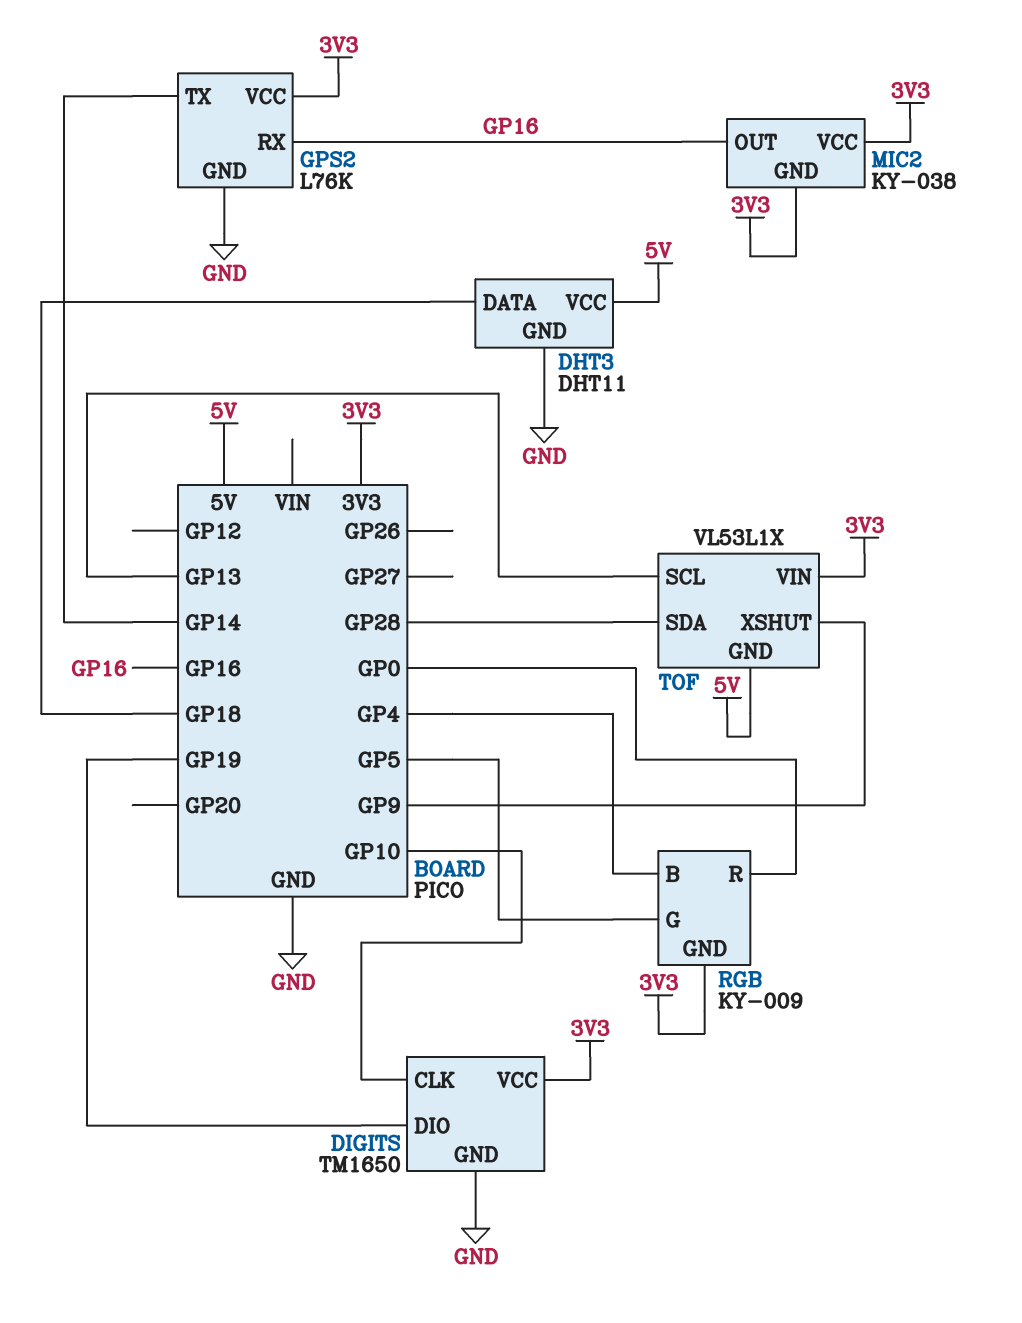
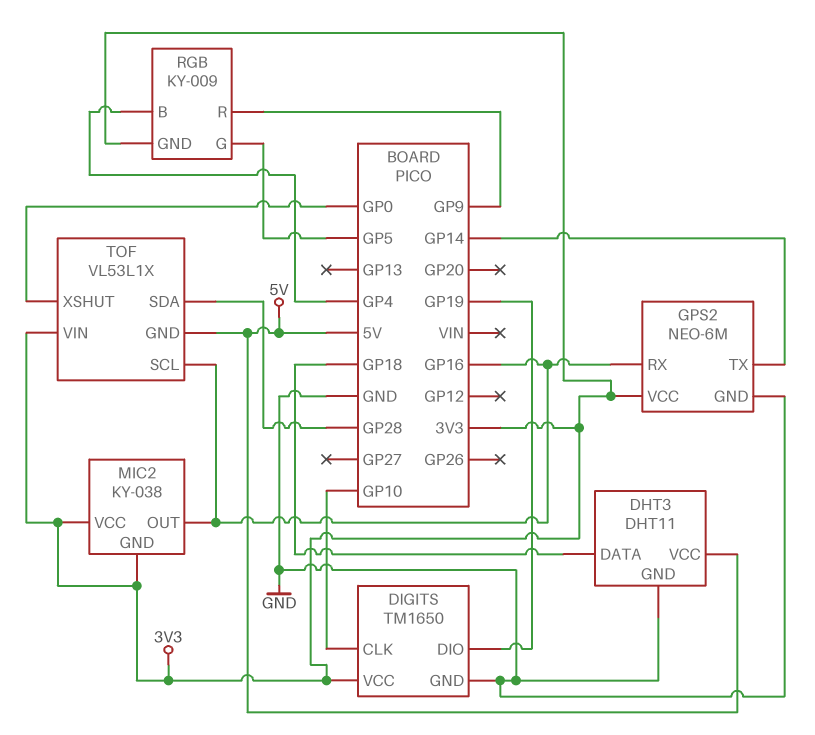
GPS2: L76K -> NEO-6M
RGB pin R: GP0 -> GP9
TOF pin SCL: GP13 -> GP16
TOF pin XSHUT: GP9 -> GP0

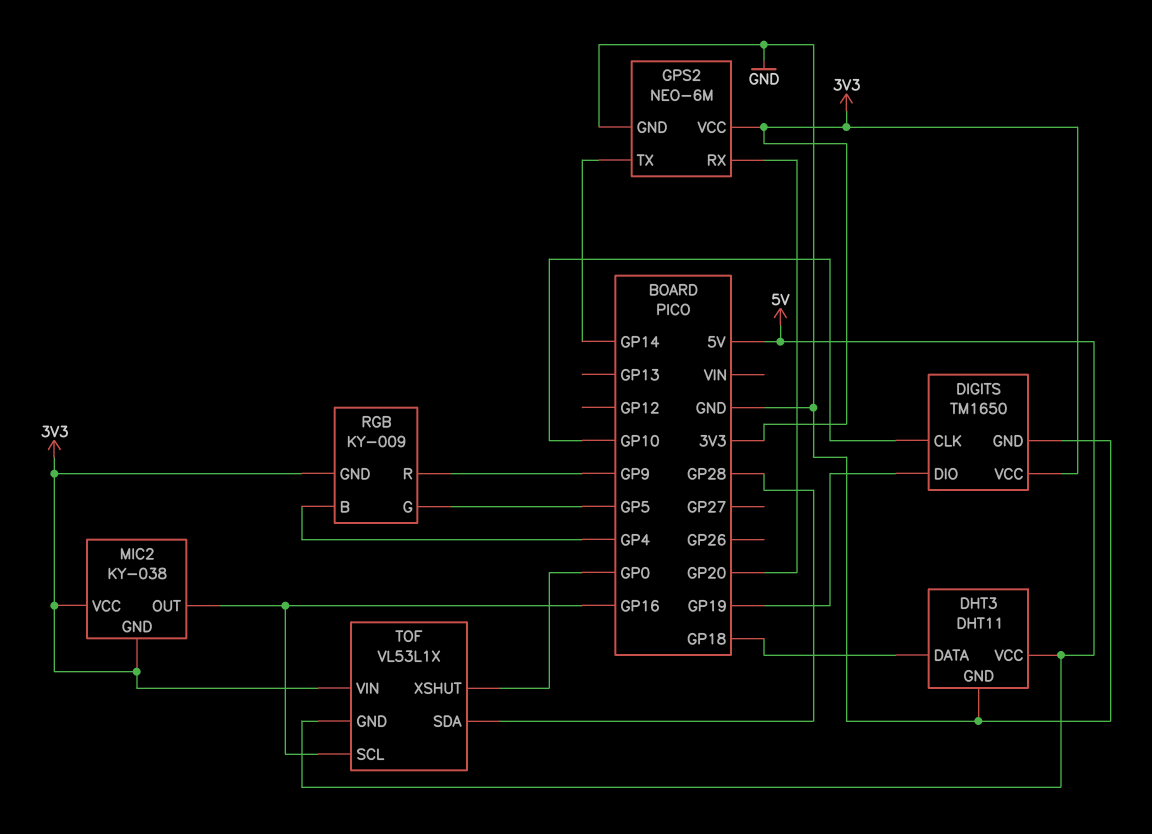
GPS2 pin RX: GP16 -> GP20

